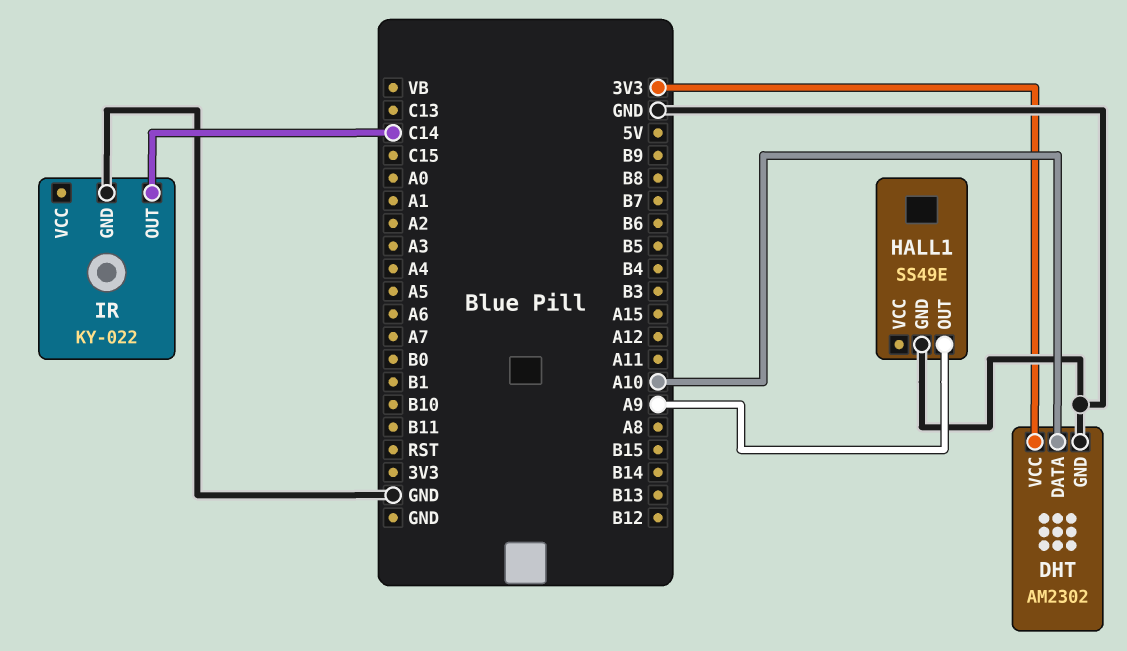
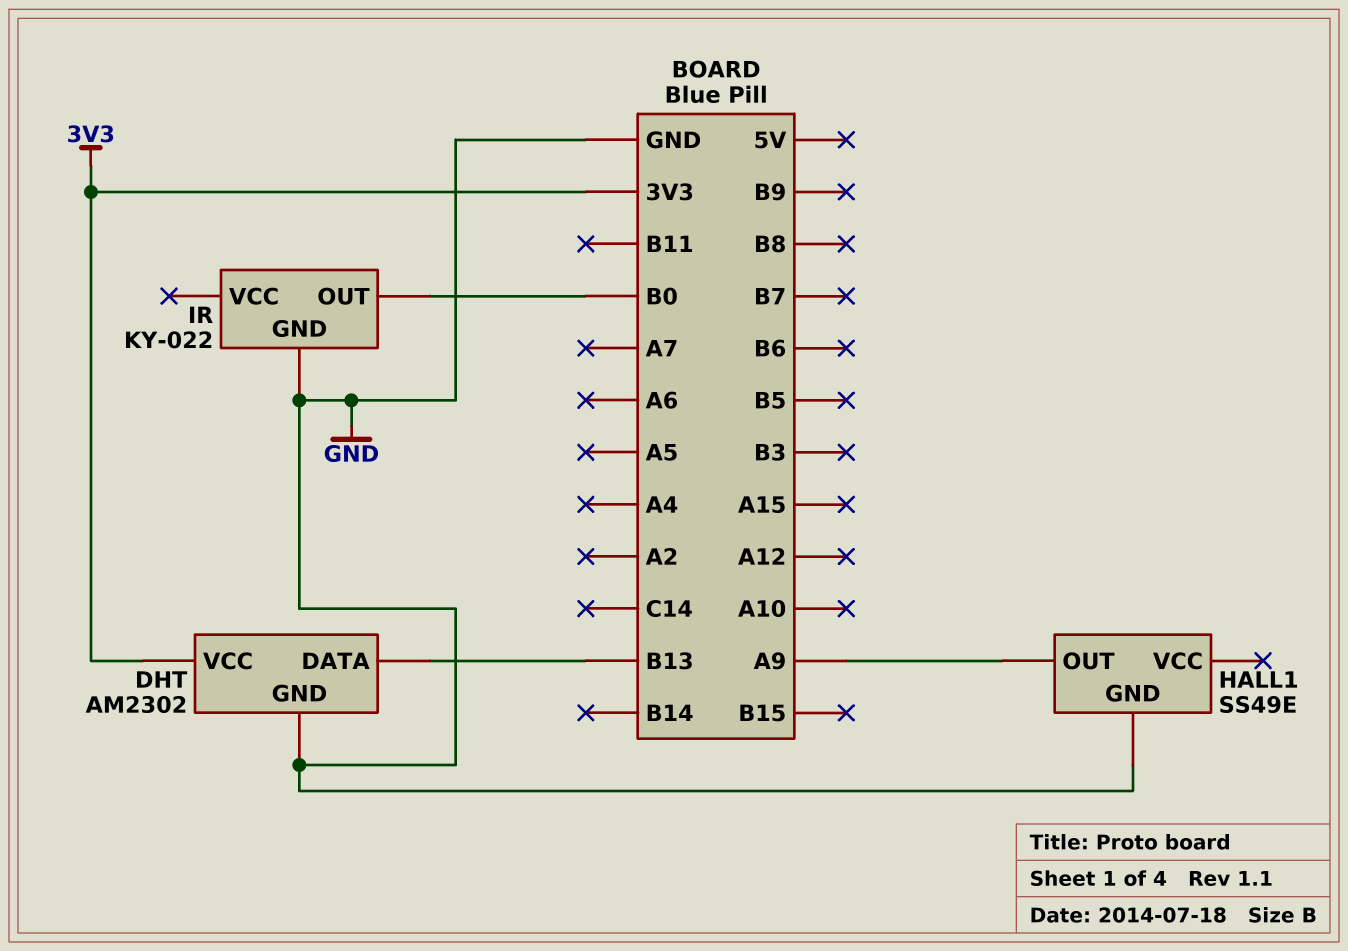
DHT pin DATA: A10 -> B13
IR pin OUT: C14 -> B0

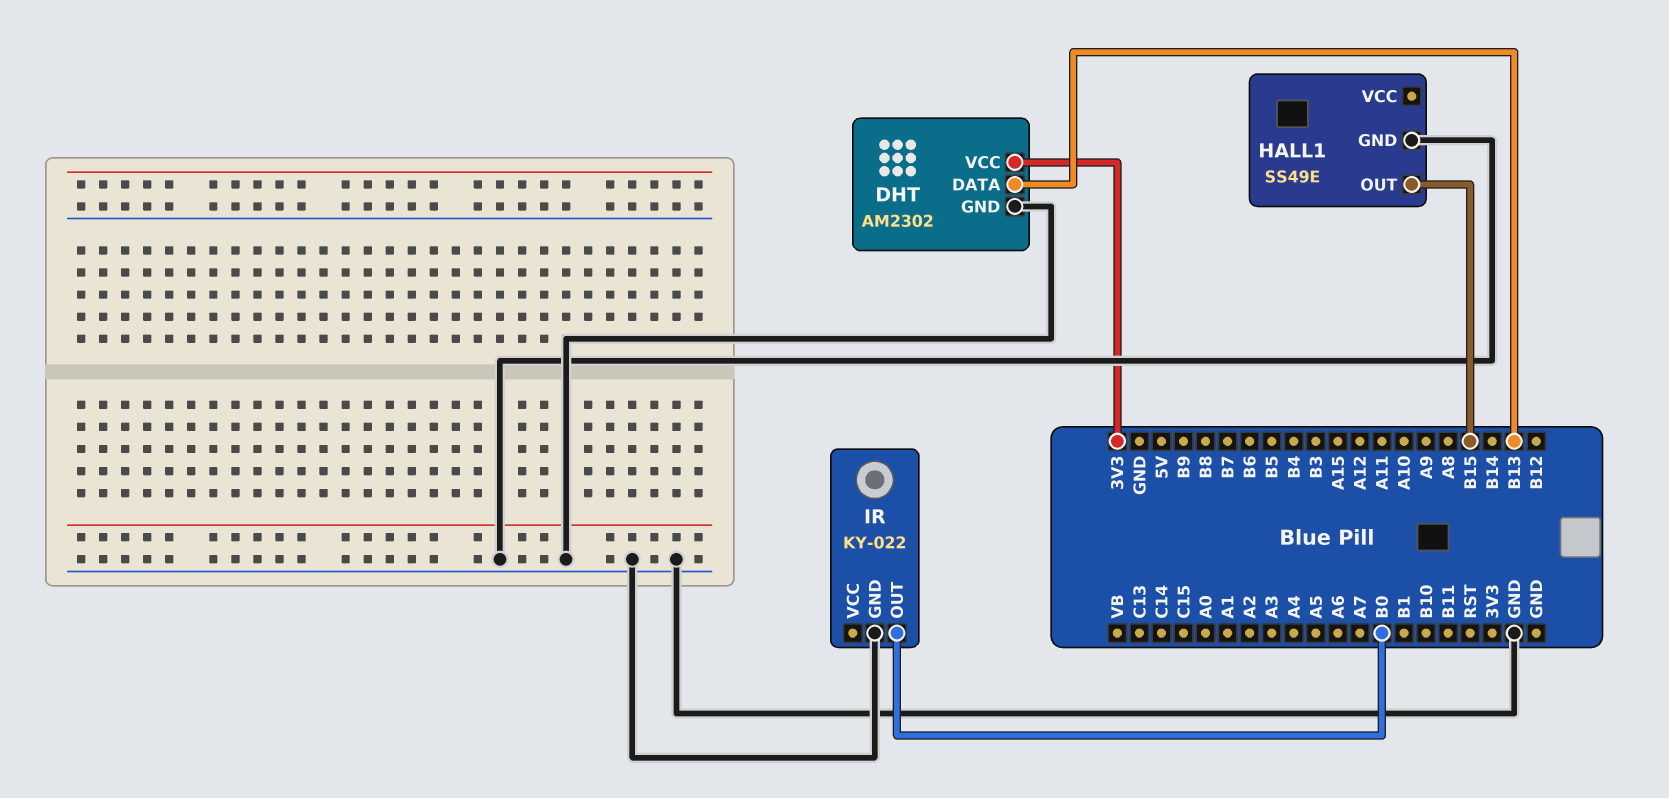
HALL1 pin OUT: A9 -> B15

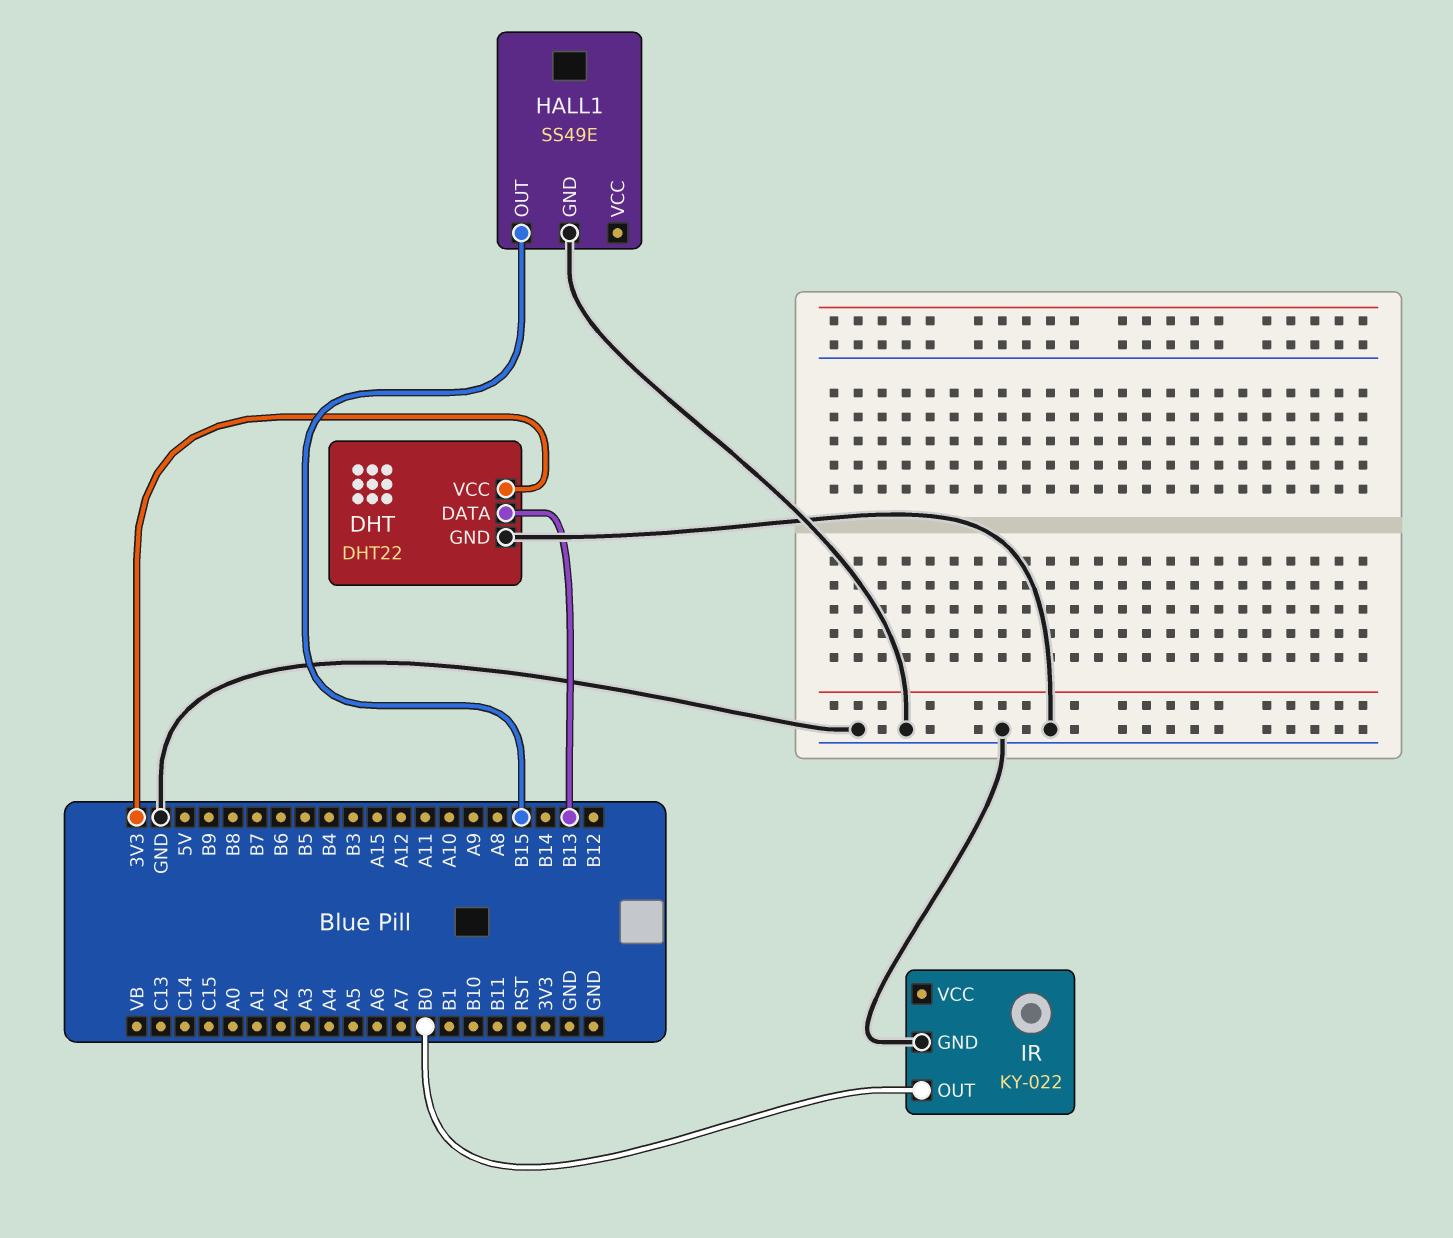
DHT: AM2302 -> DHT22

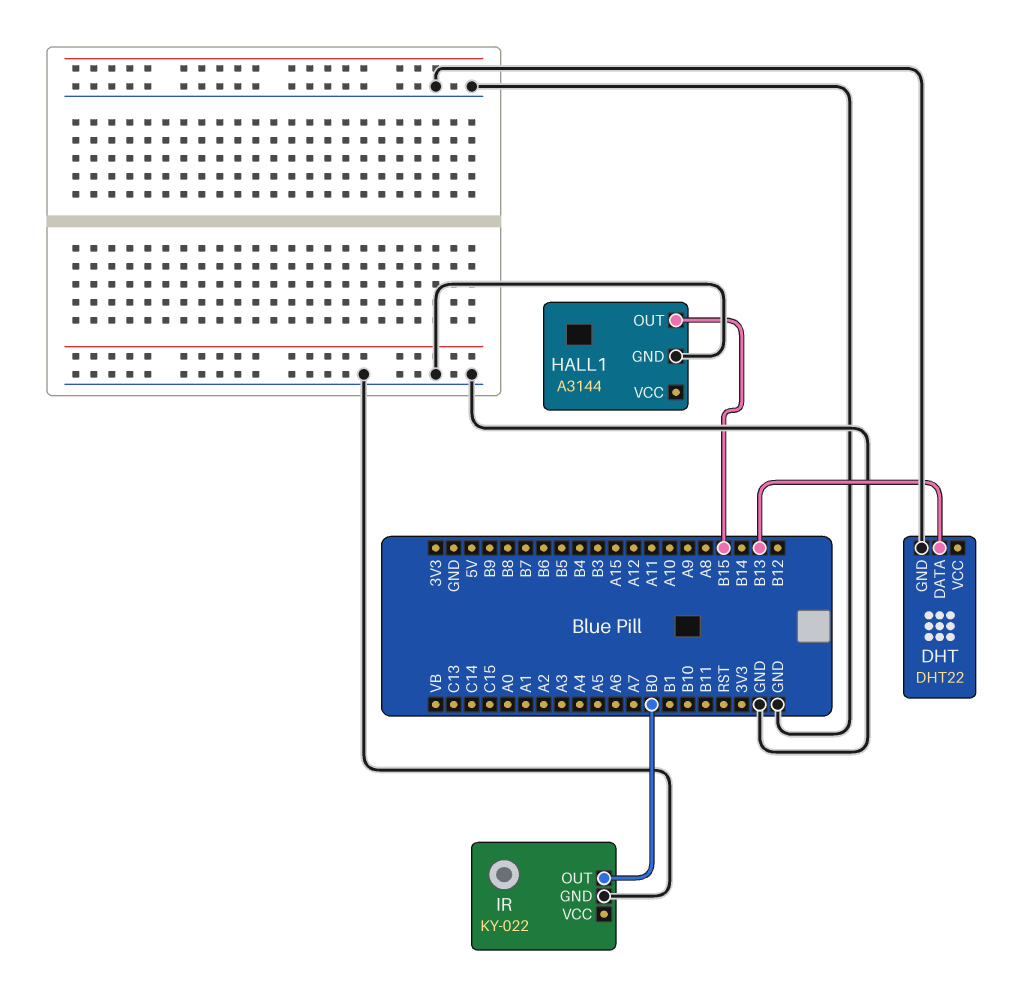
DHT pin VCC: 3V3 -> none
HALL1: SS49E -> A3144

